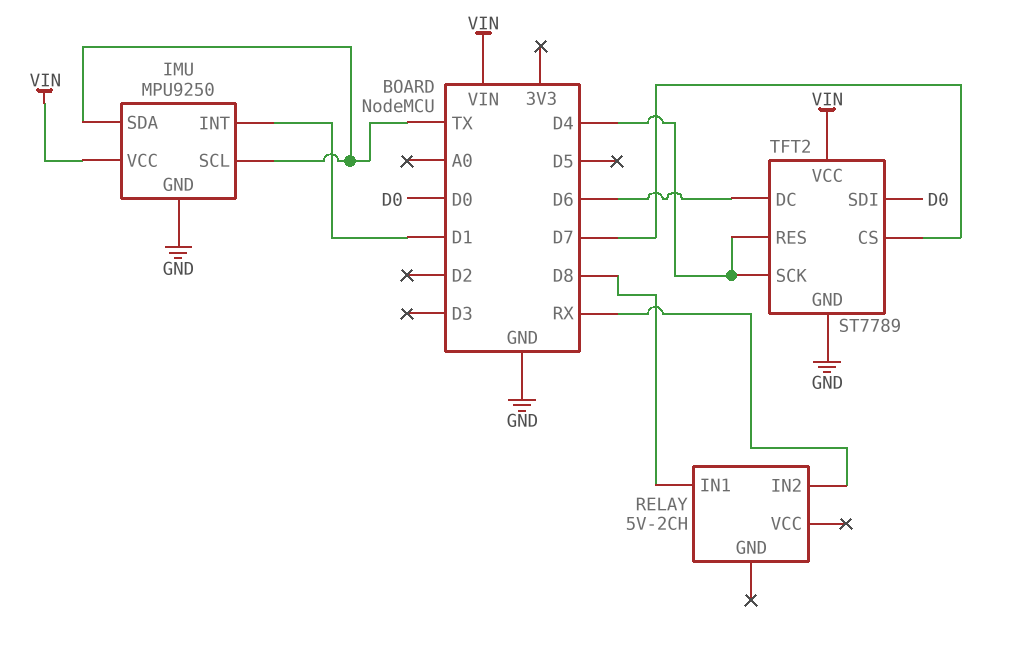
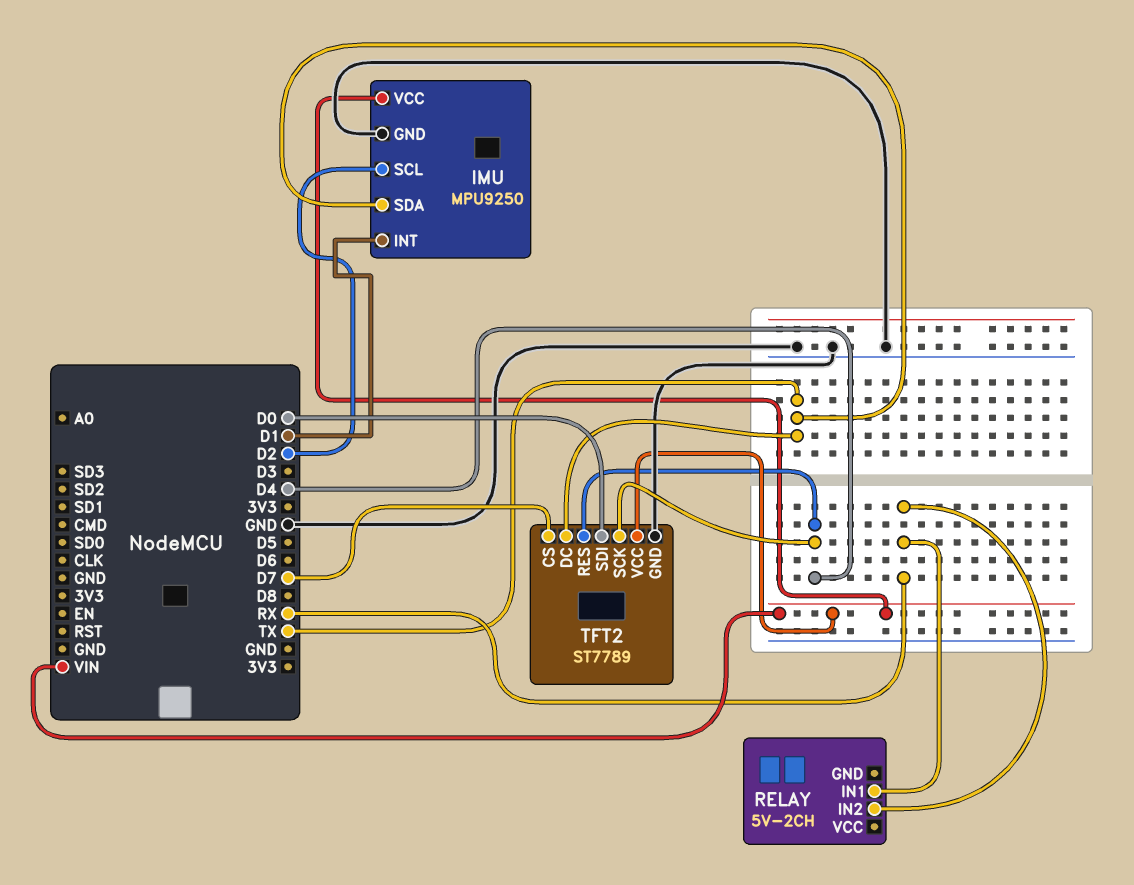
IMU pin SCL: TX -> D2
RELAY pin IN1: D8 -> RX
TFT2 pin DC: D6 -> TX

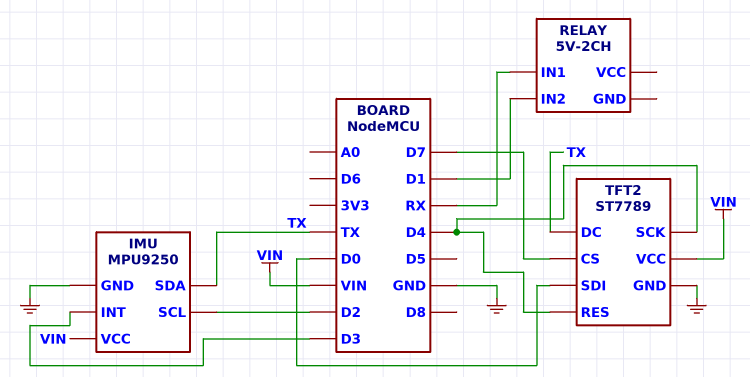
IMU pin INT: D1 -> D3
RELAY pin IN2: RX -> D1

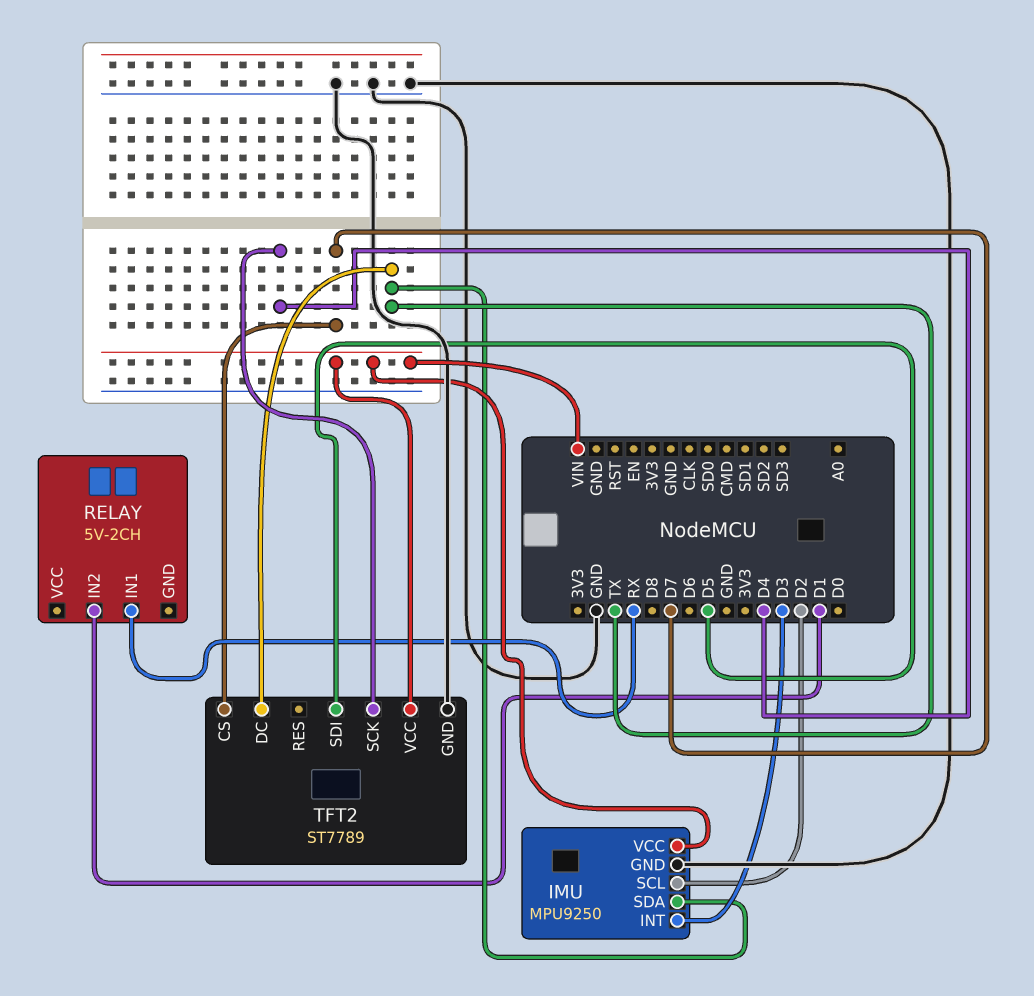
TFT2 pin RES: D4 -> none
TFT2 pin SDI: D0 -> D5

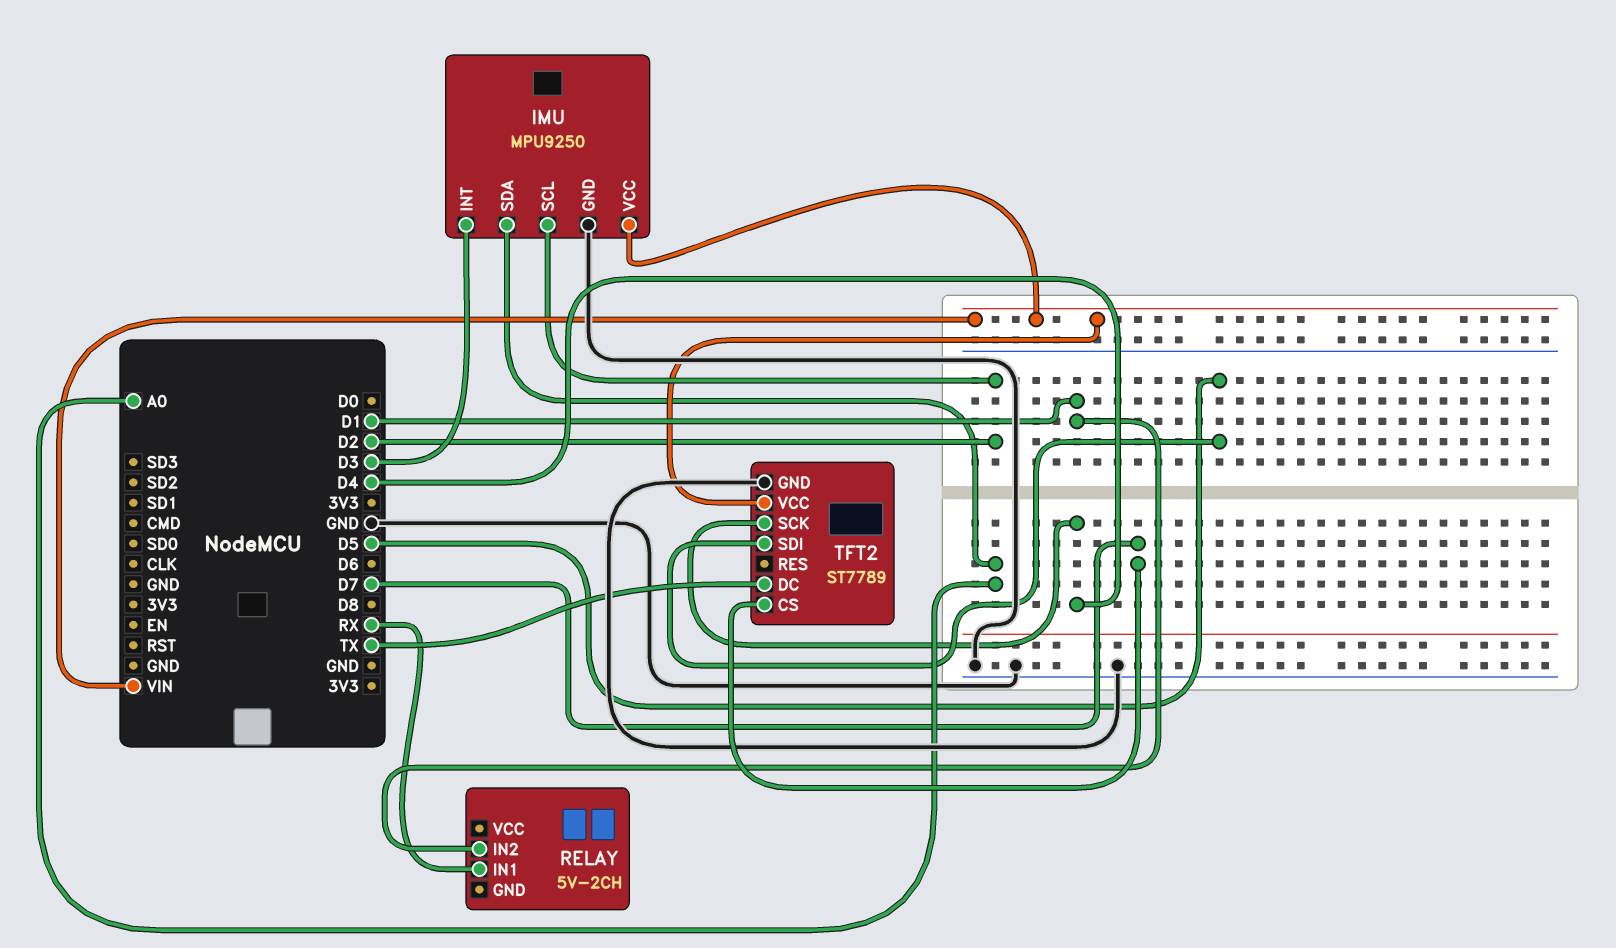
IMU pin SDA: TX -> A0

